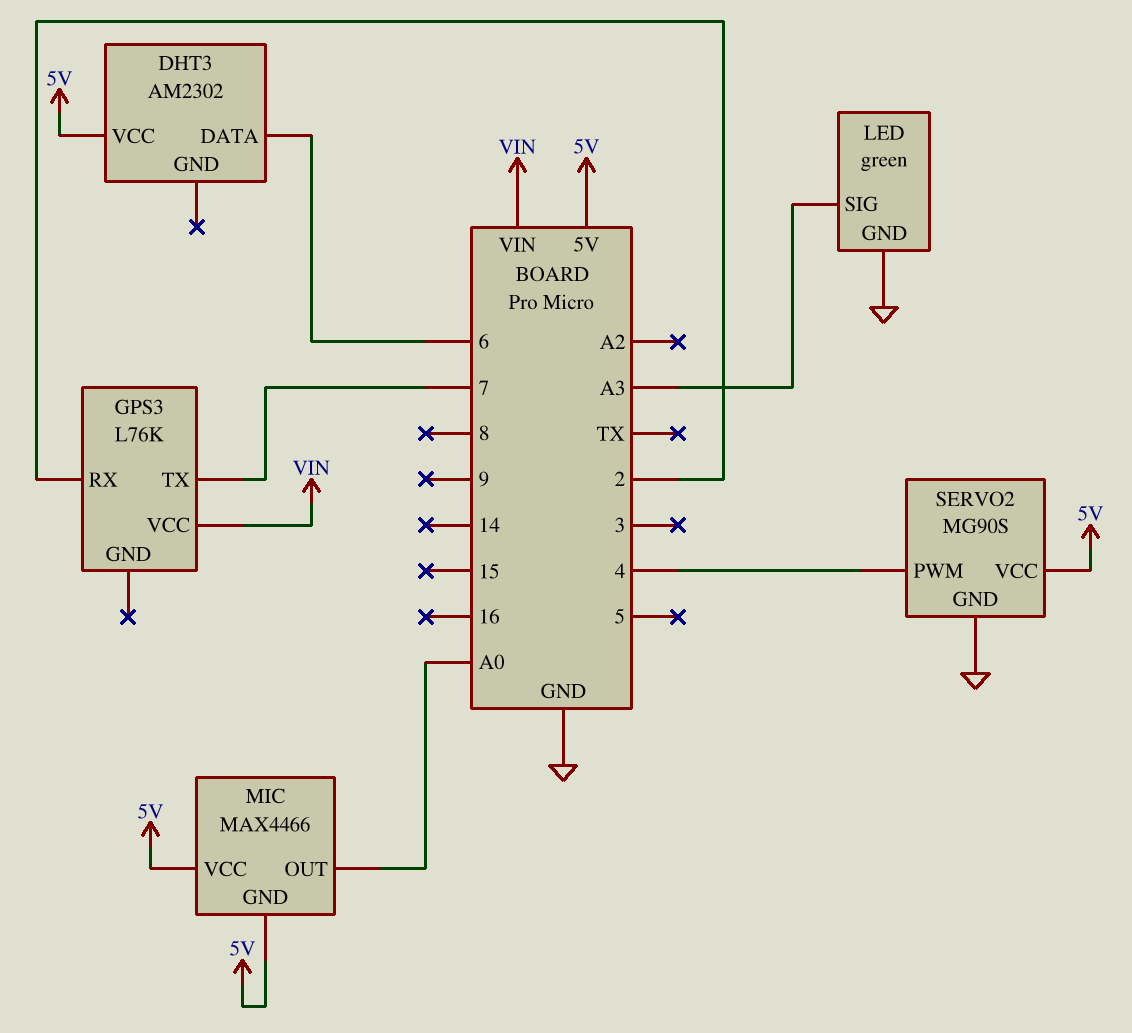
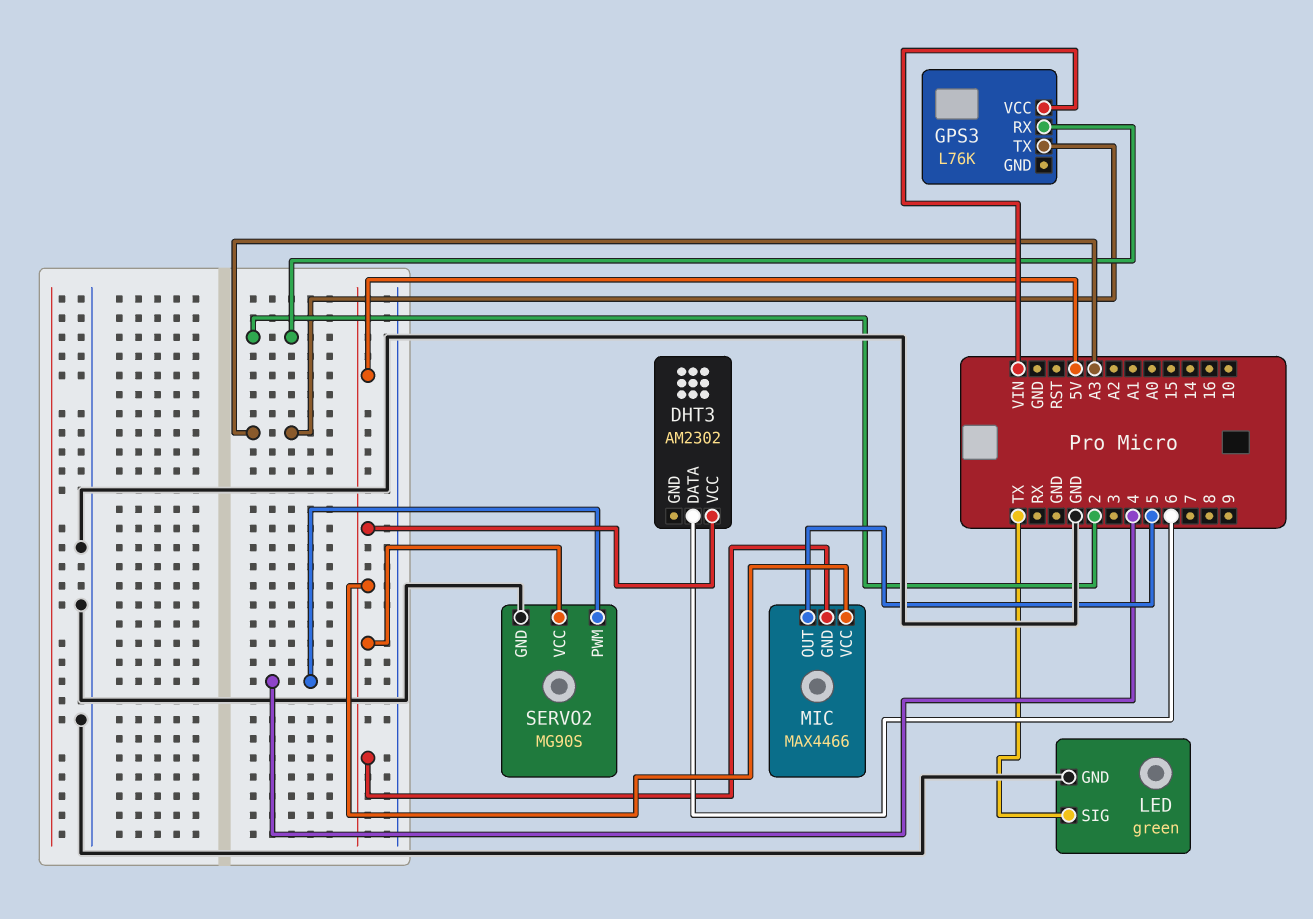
GPS3 pin TX: 7 -> A3
LED pin SIG: A3 -> TX
MIC pin OUT: A0 -> 5

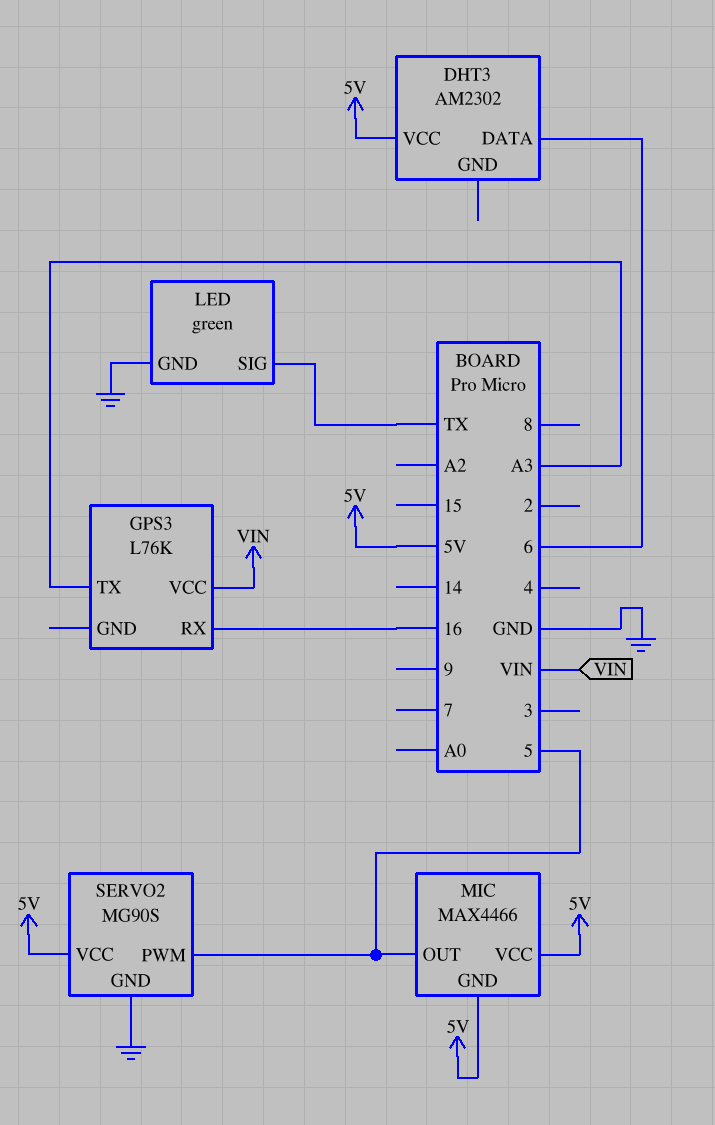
GPS3 pin RX: 2 -> 16
SERVO2 pin PWM: 4 -> 5

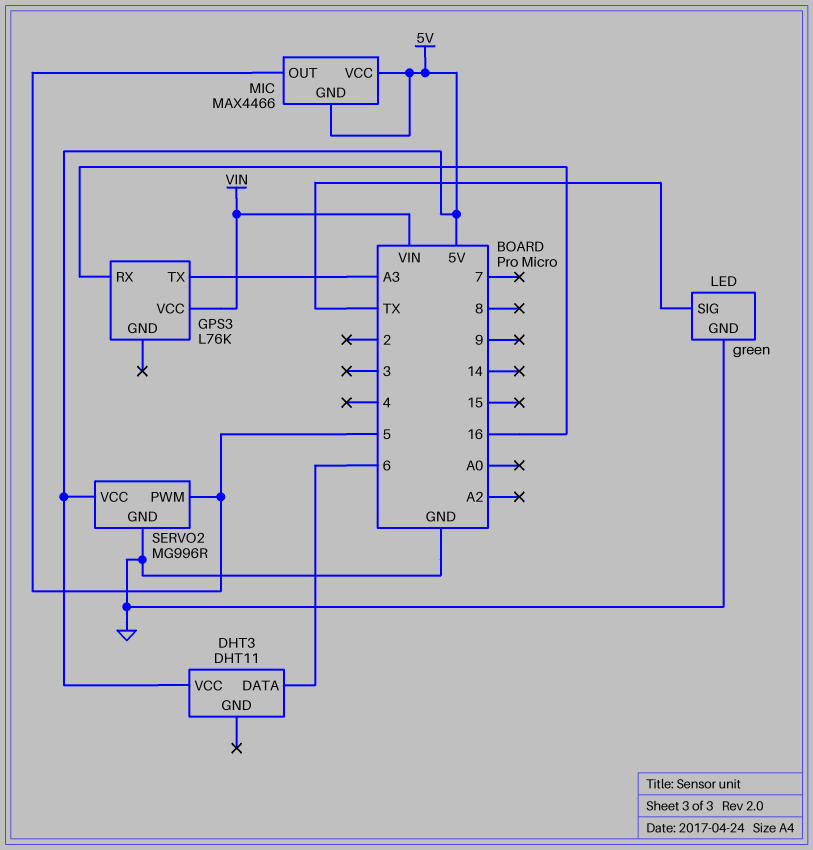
DHT3: AM2302 -> DHT11
SERVO2: MG90S -> MG996R

